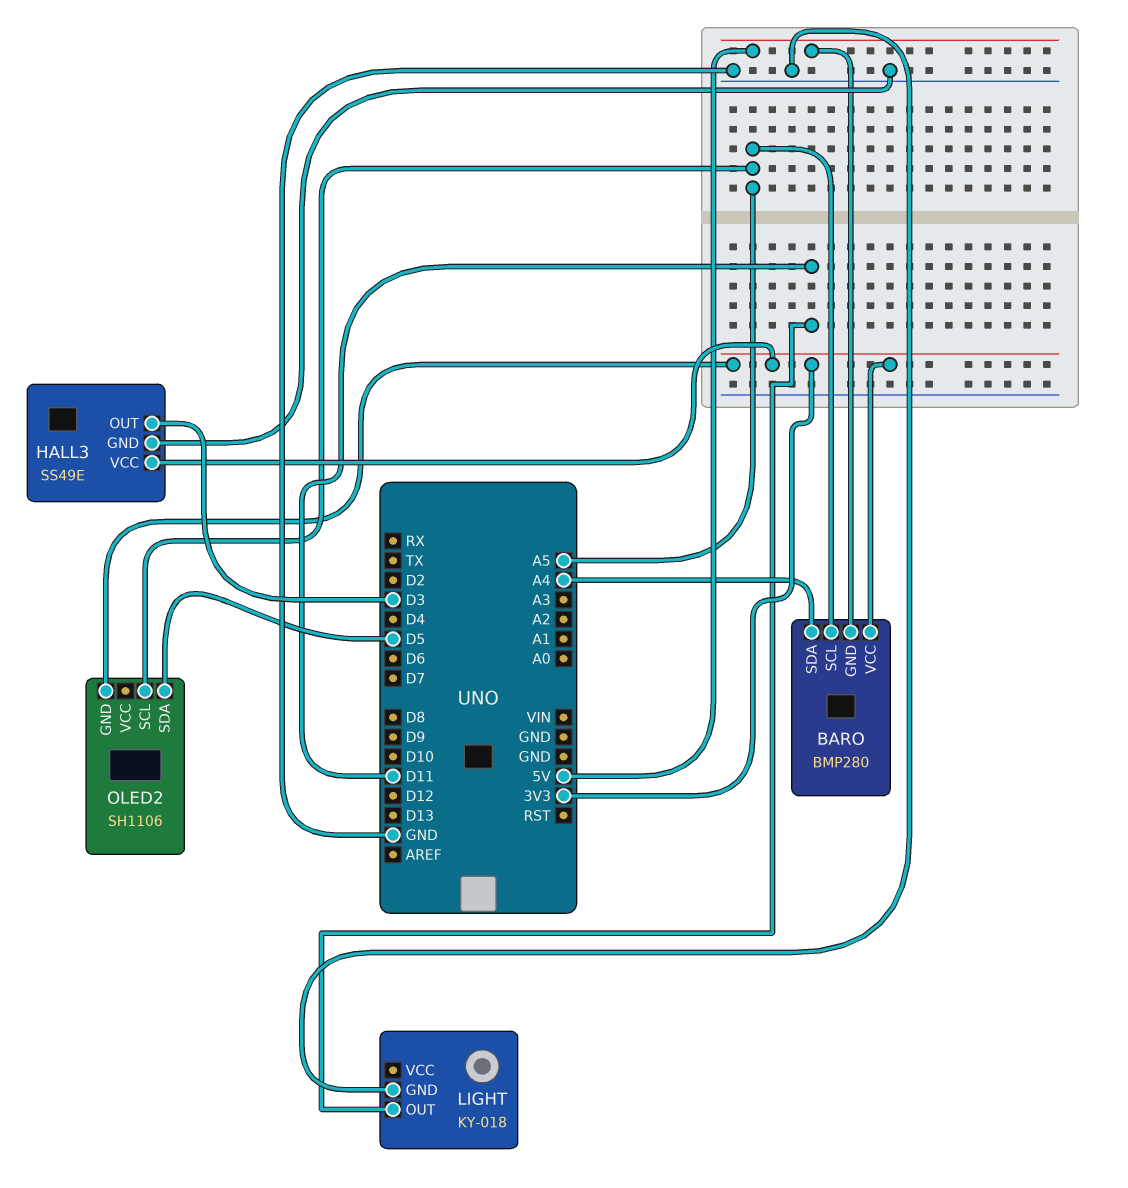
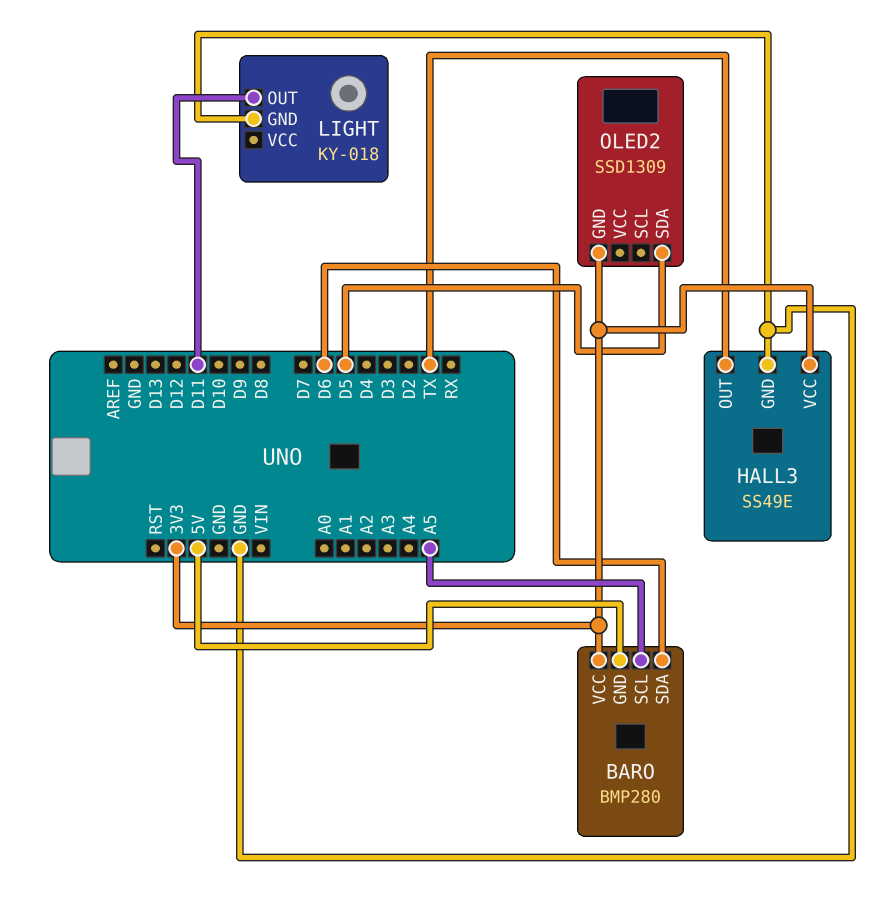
BARO pin SDA: A4 -> D6
HALL3 pin OUT: D3 -> TX
OLED2: SH1106 -> SSD1309
OLED2 pin SCL: A5 -> none

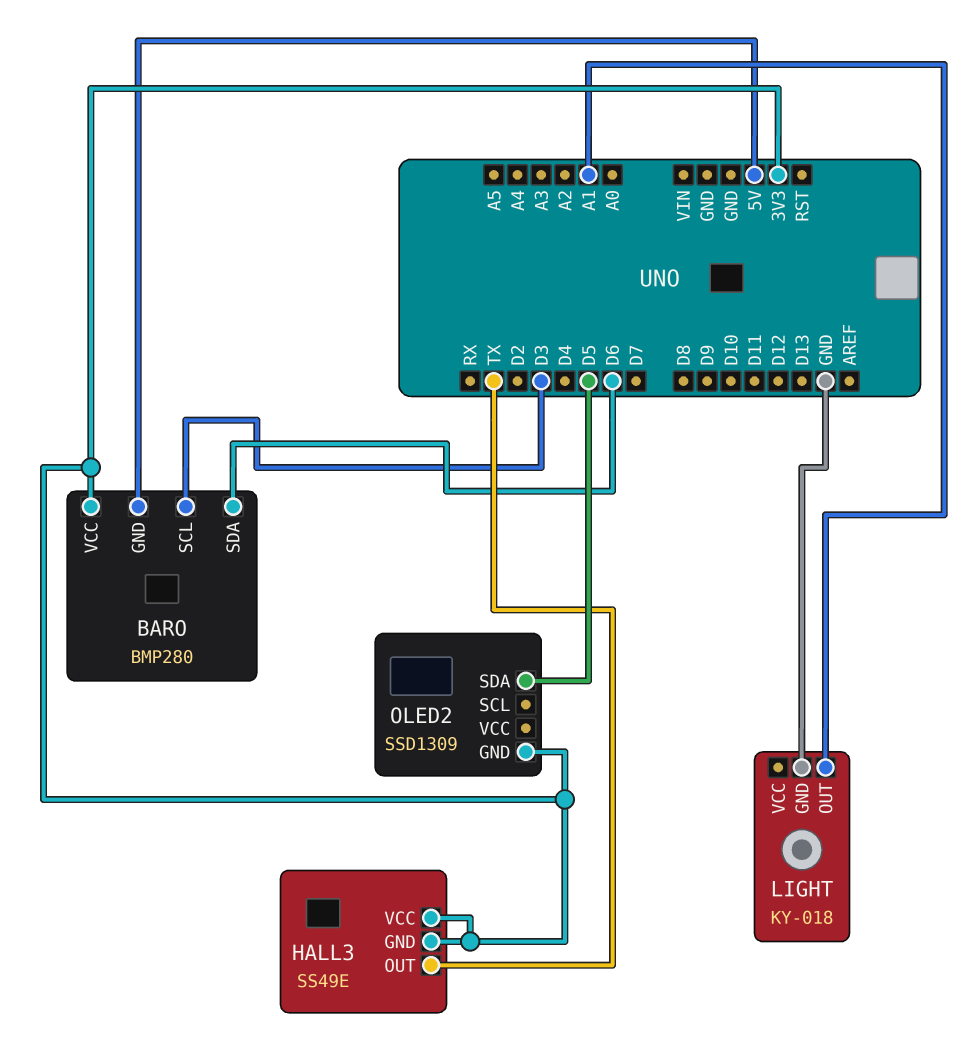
BARO pin SCL: A5 -> D3
HALL3 pin GND: GND -> 3V3
LIGHT pin OUT: D11 -> A1

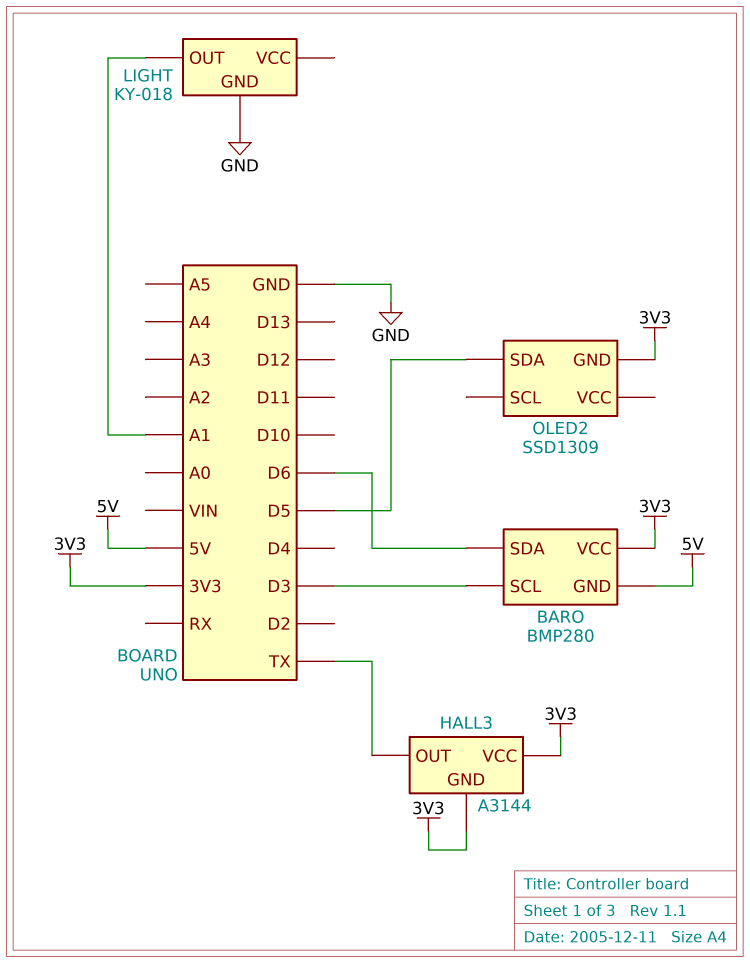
HALL3: SS49E -> A3144

